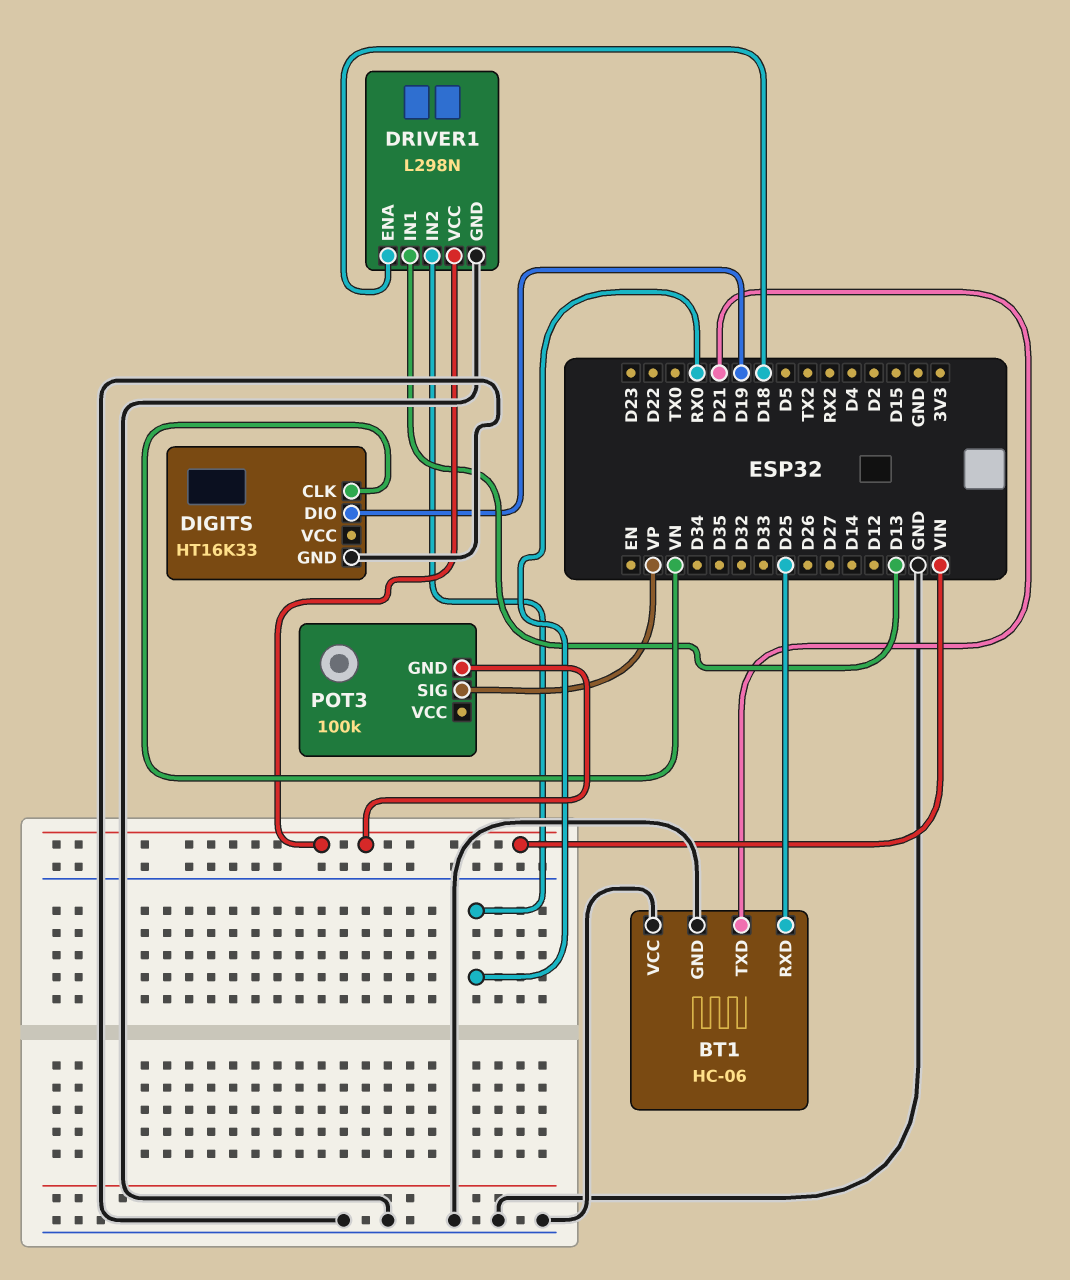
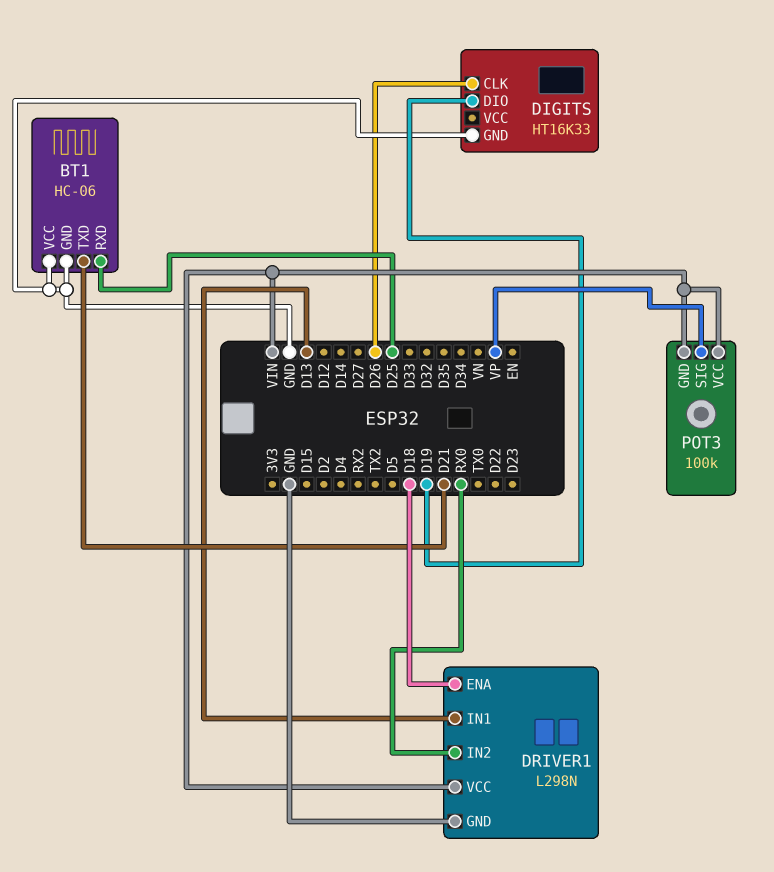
DIGITS pin CLK: VN -> D26
POT3 pin VCC: none -> VIN

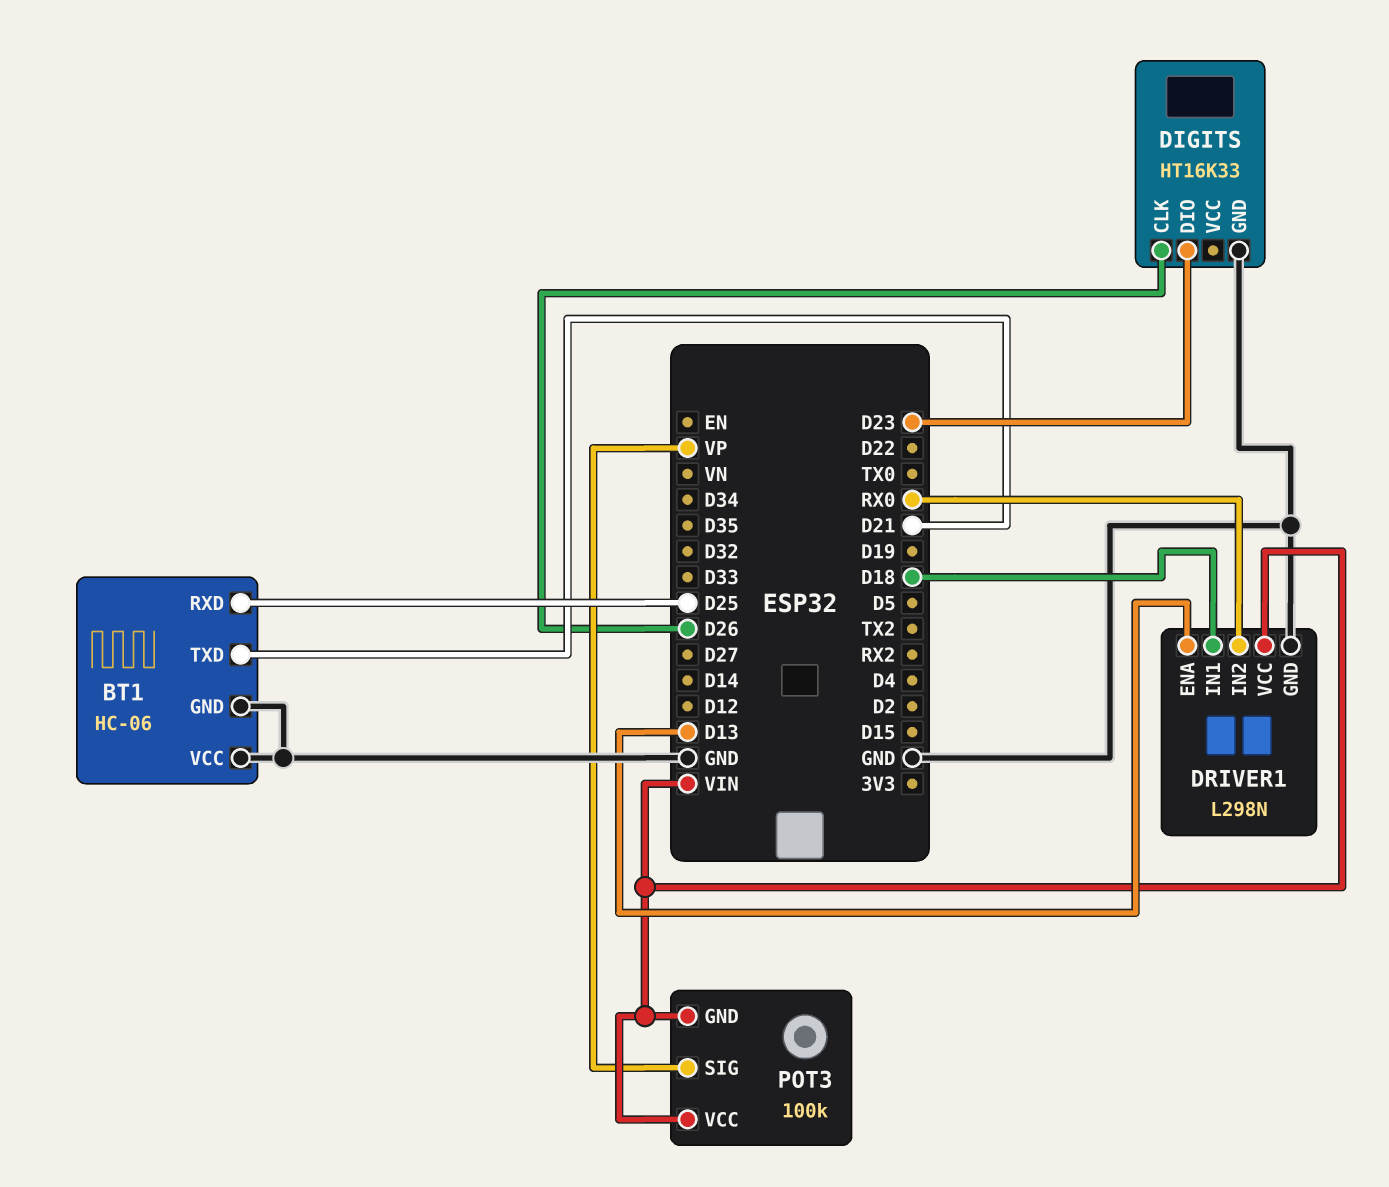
DIGITS pin DIO: D19 -> D23
DRIVER1 pin ENA: D18 -> D13
DRIVER1 pin IN1: D13 -> D18

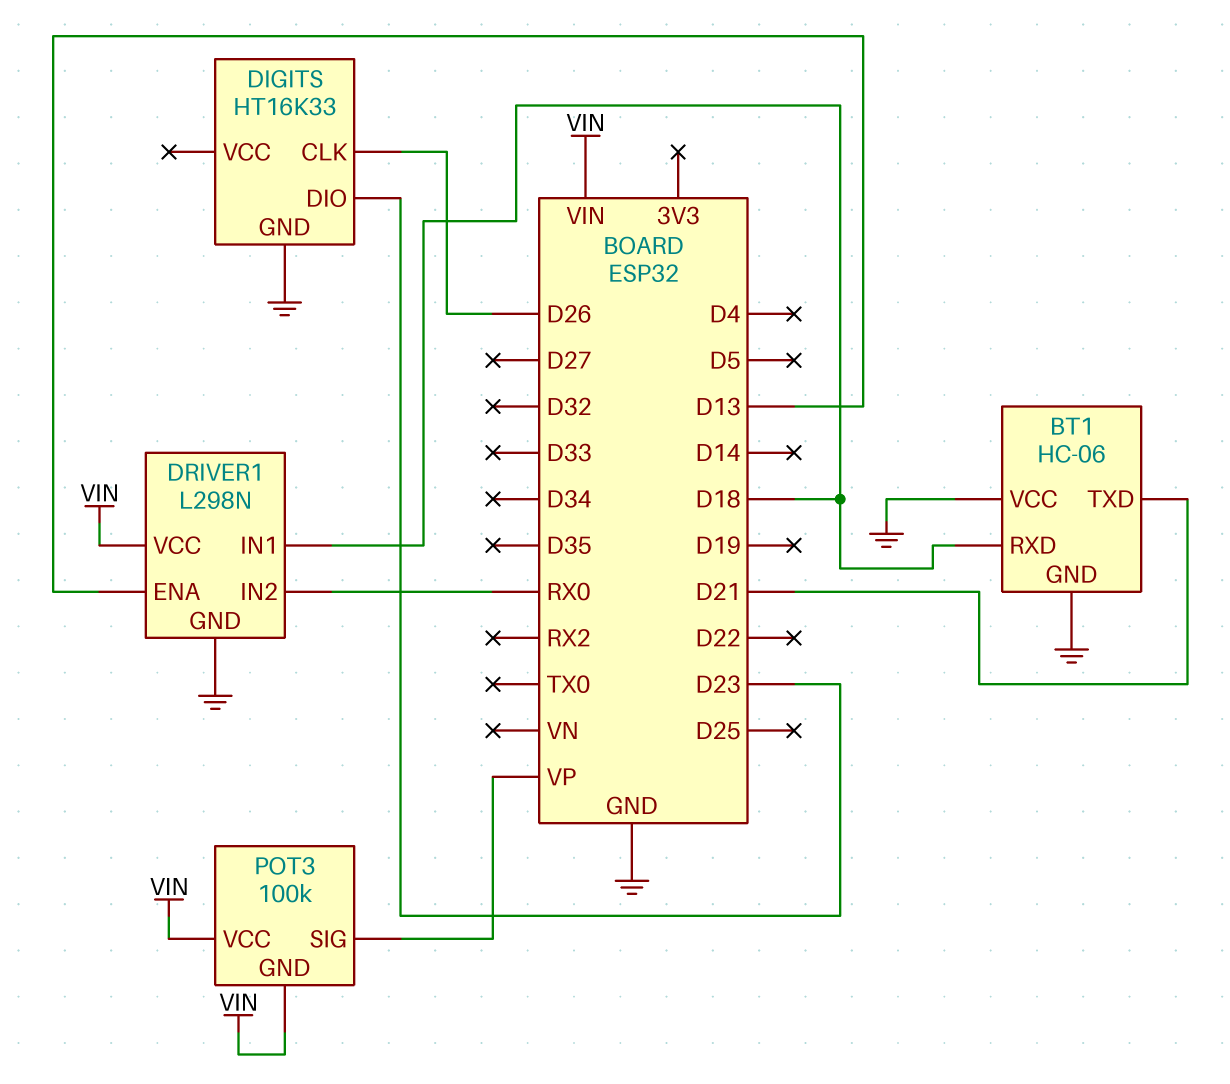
BT1 pin RXD: D25 -> D18

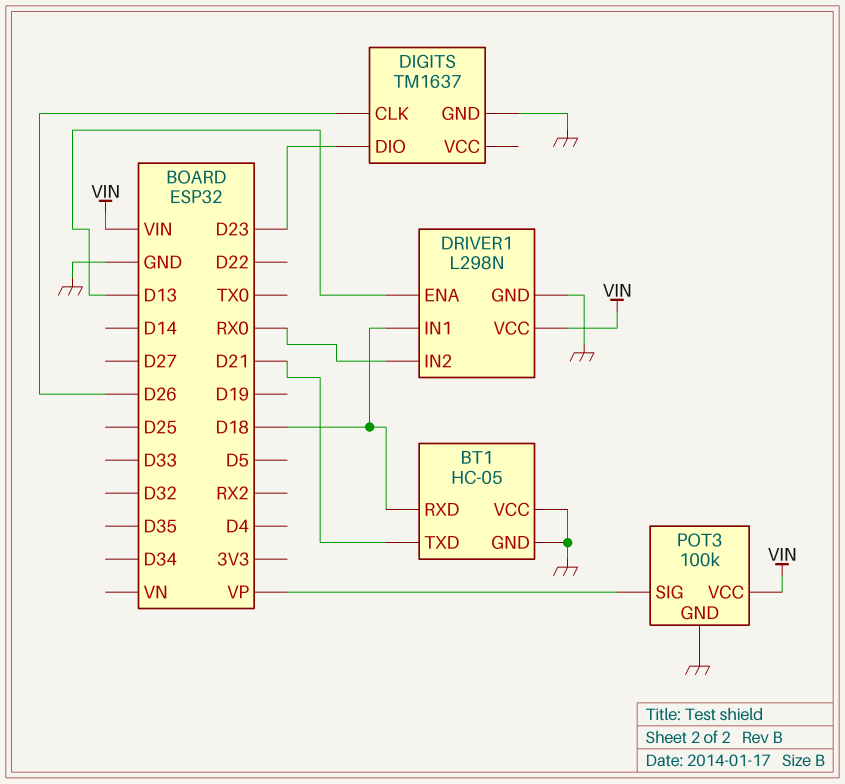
BT1: HC-06 -> HC-05
DIGITS: HT16K33 -> TM1637
POT3 pin GND: VIN -> GND

